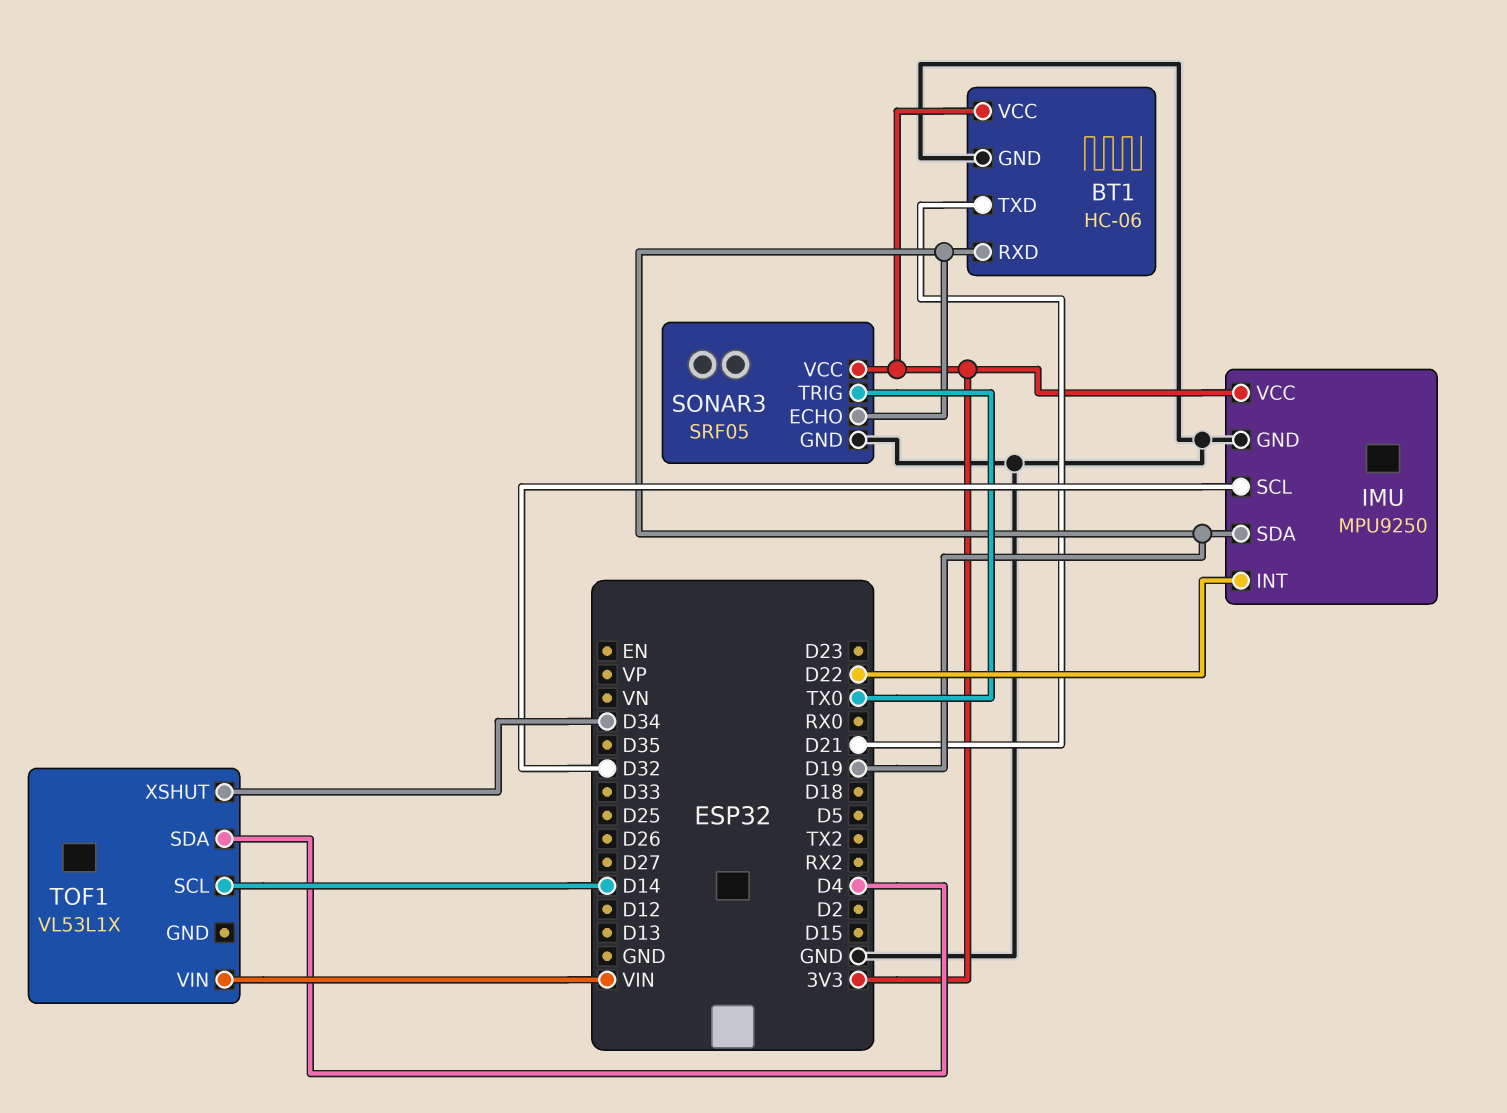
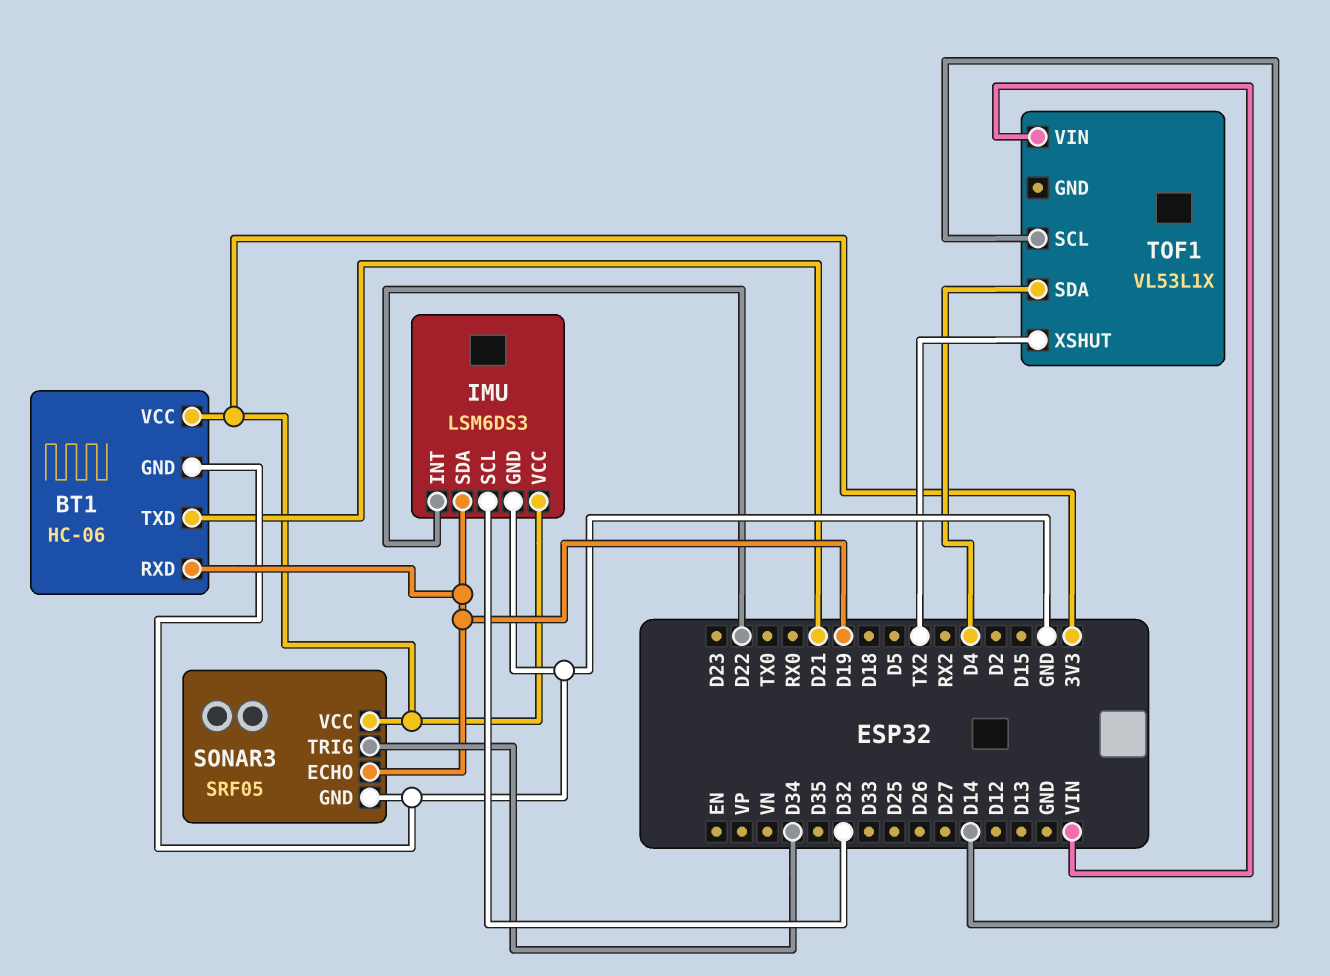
IMU: MPU9250 -> LSM6DS3
SONAR3 pin TRIG: TX0 -> D34
TOF1 pin XSHUT: D34 -> TX2

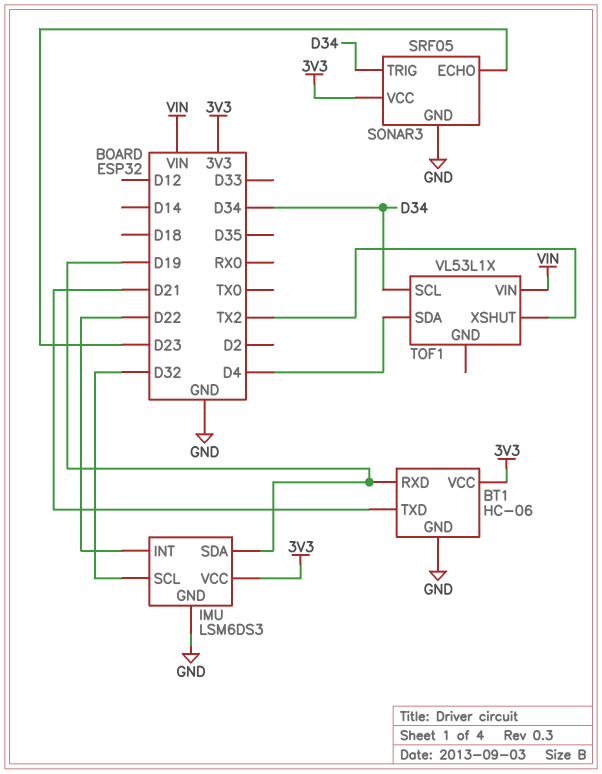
SONAR3 pin ECHO: D19 -> D23
TOF1 pin SCL: D14 -> D34

